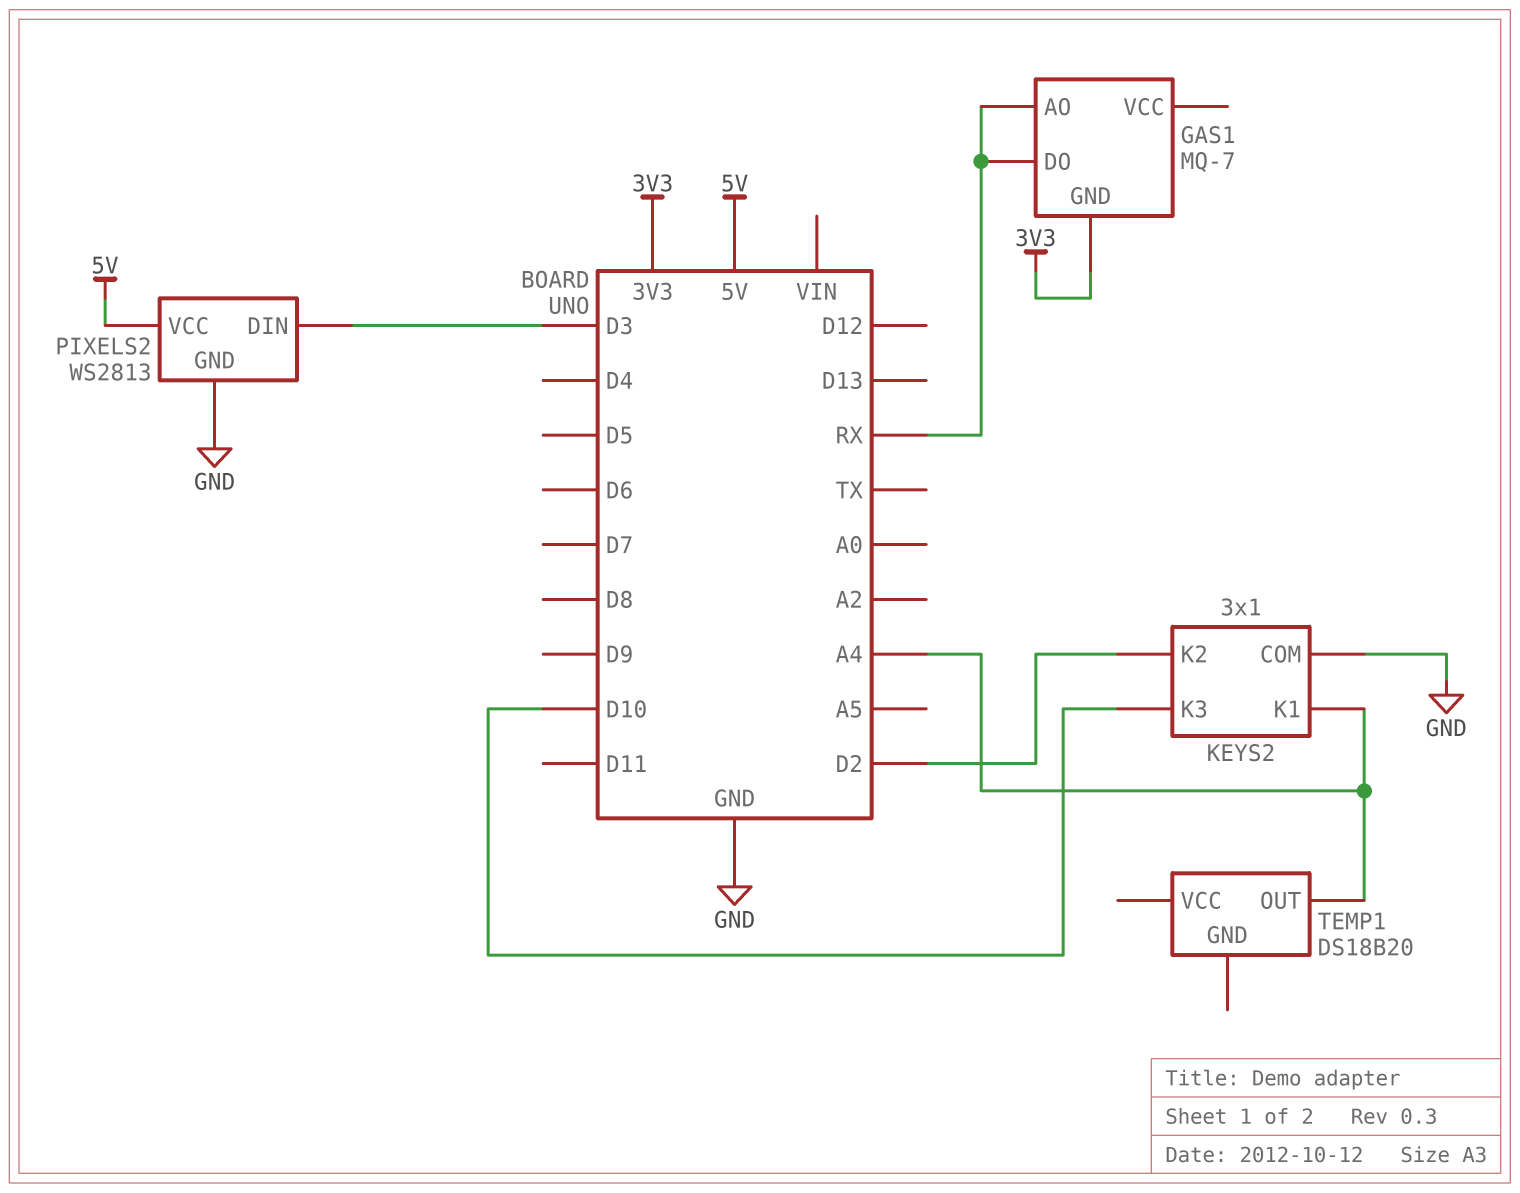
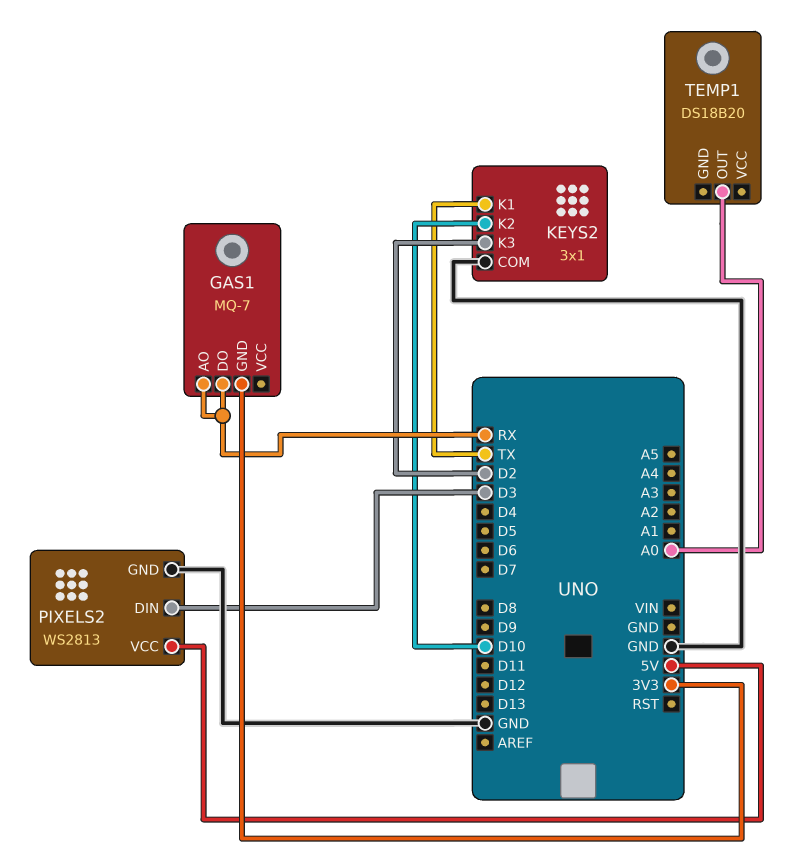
KEYS2 pin K1: A4 -> TX
KEYS2 pin K2: D2 -> D10
KEYS2 pin K3: D10 -> D2
TEMP1 pin OUT: A4 -> A0

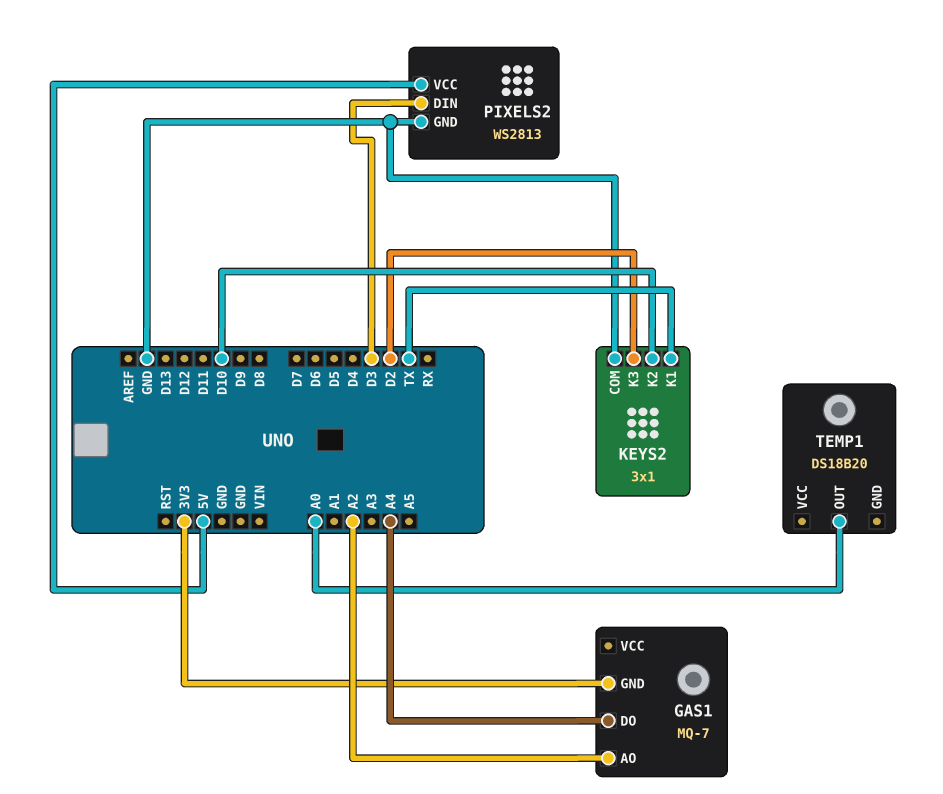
GAS1 pin AO: RX -> A2
GAS1 pin DO: RX -> A4

